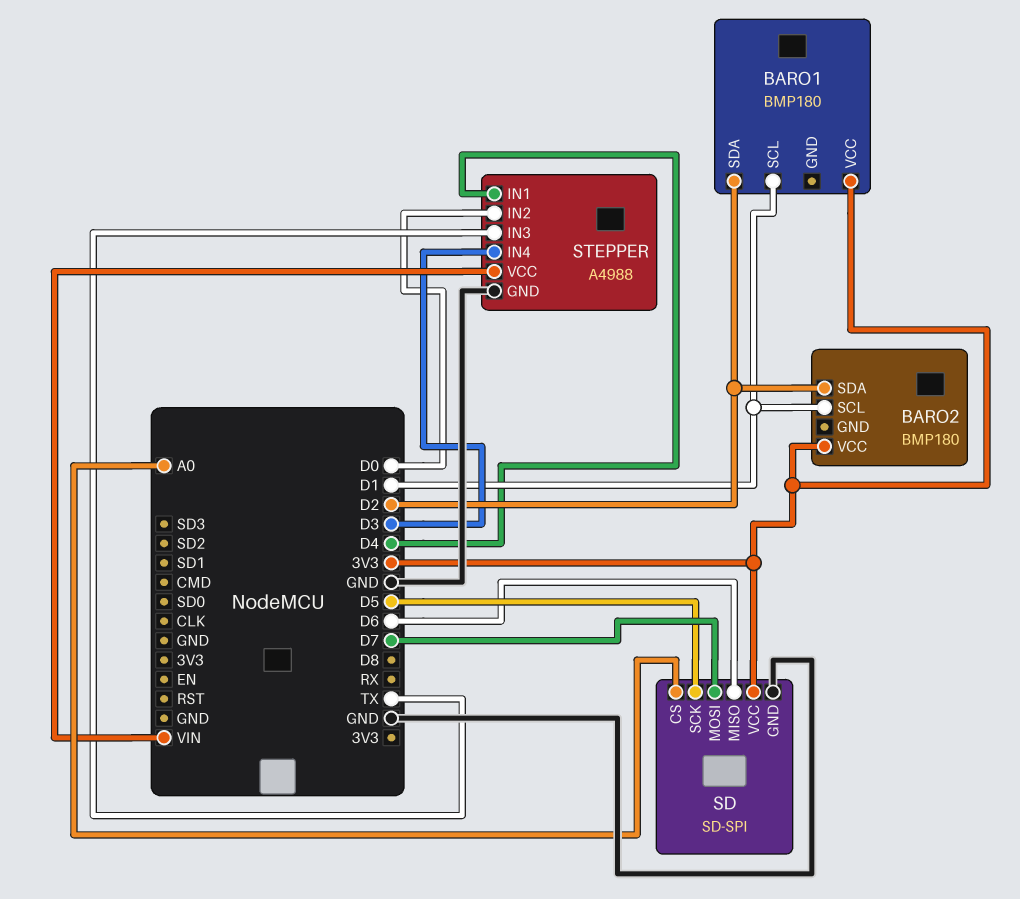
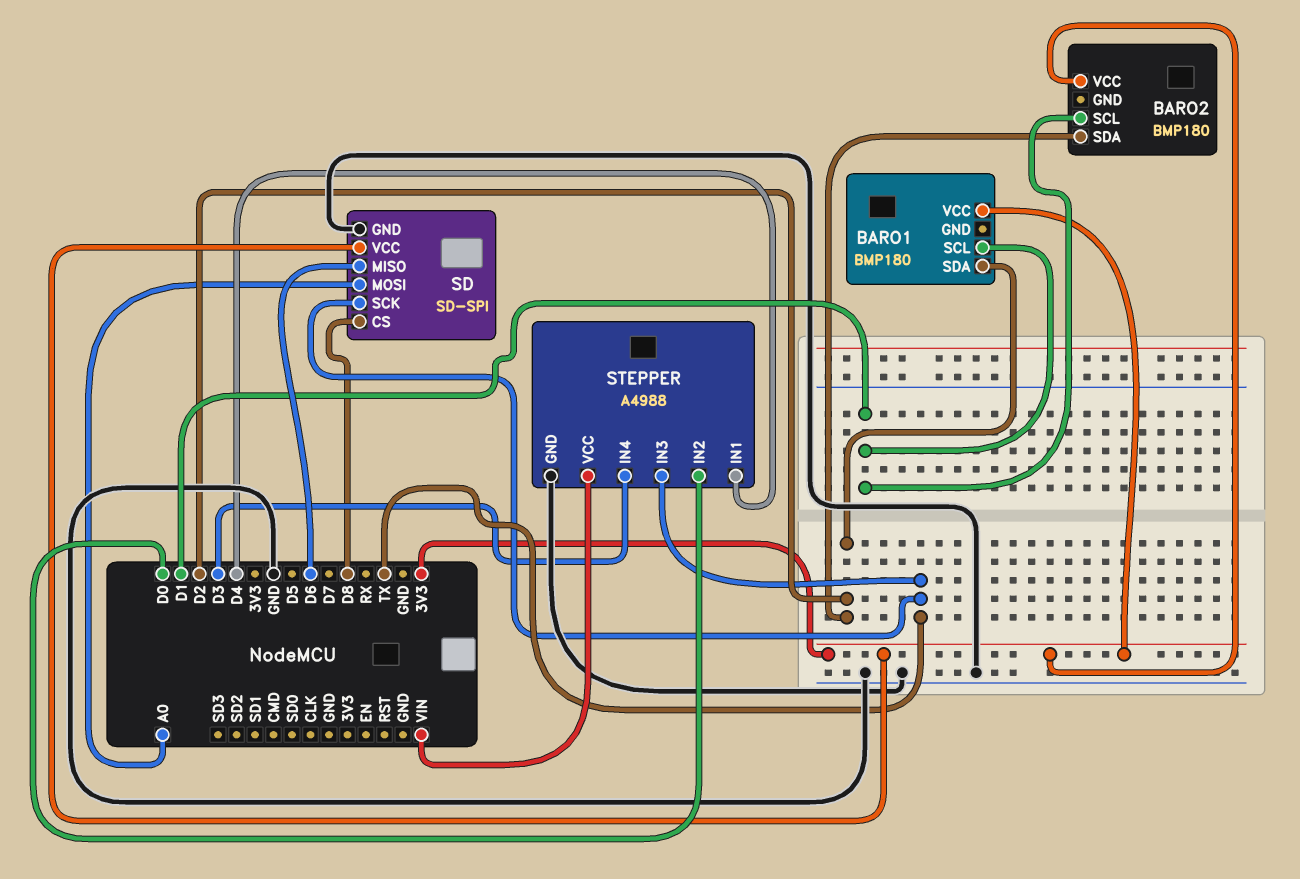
SD pin CS: A0 -> D8
SD pin MOSI: D7 -> A0
SD pin SCK: D5 -> TX

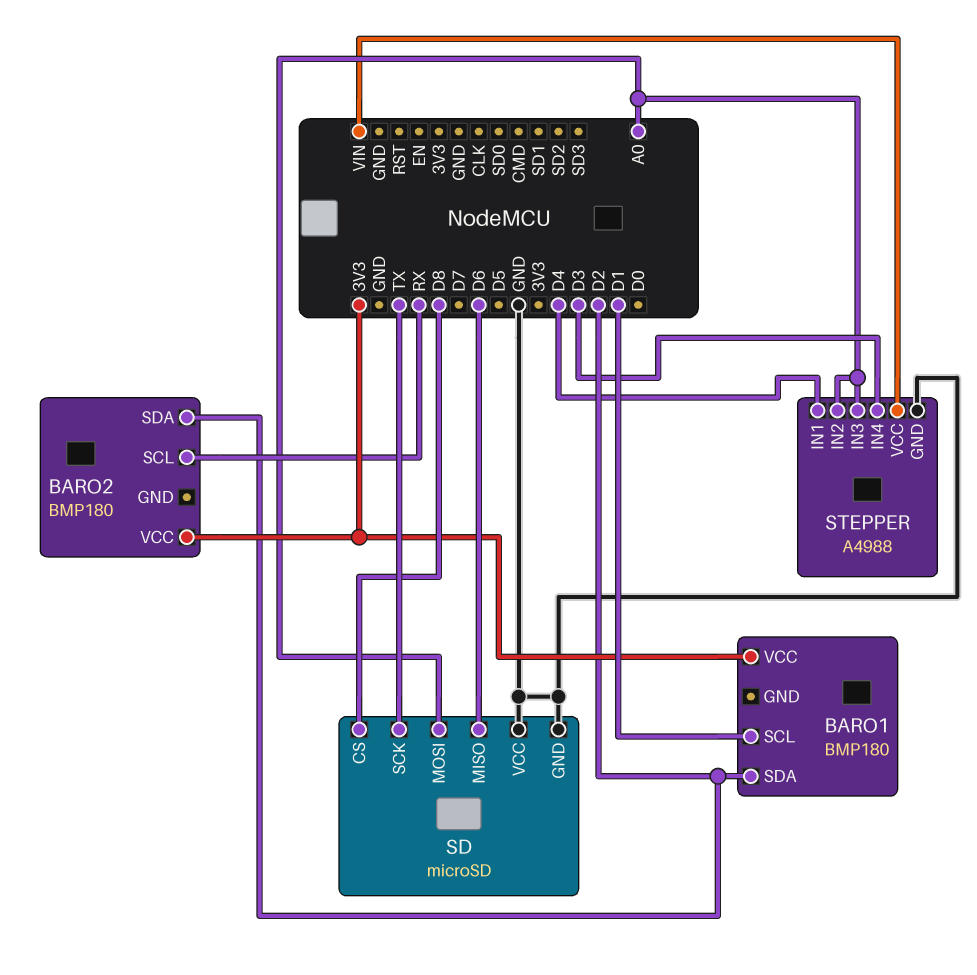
BARO2 pin SCL: D1 -> RX
SD: SD-SPI -> microSD
SD pin VCC: 3V3 -> GND
STEPPER pin IN2: D0 -> A0
STEPPER pin IN3: TX -> A0

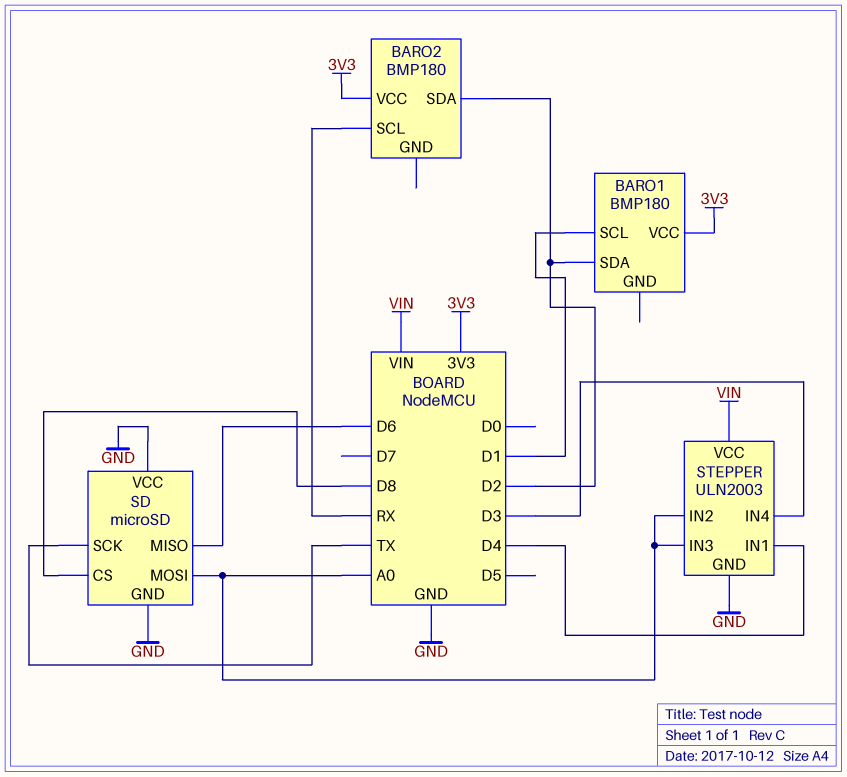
STEPPER: A4988 -> ULN2003

